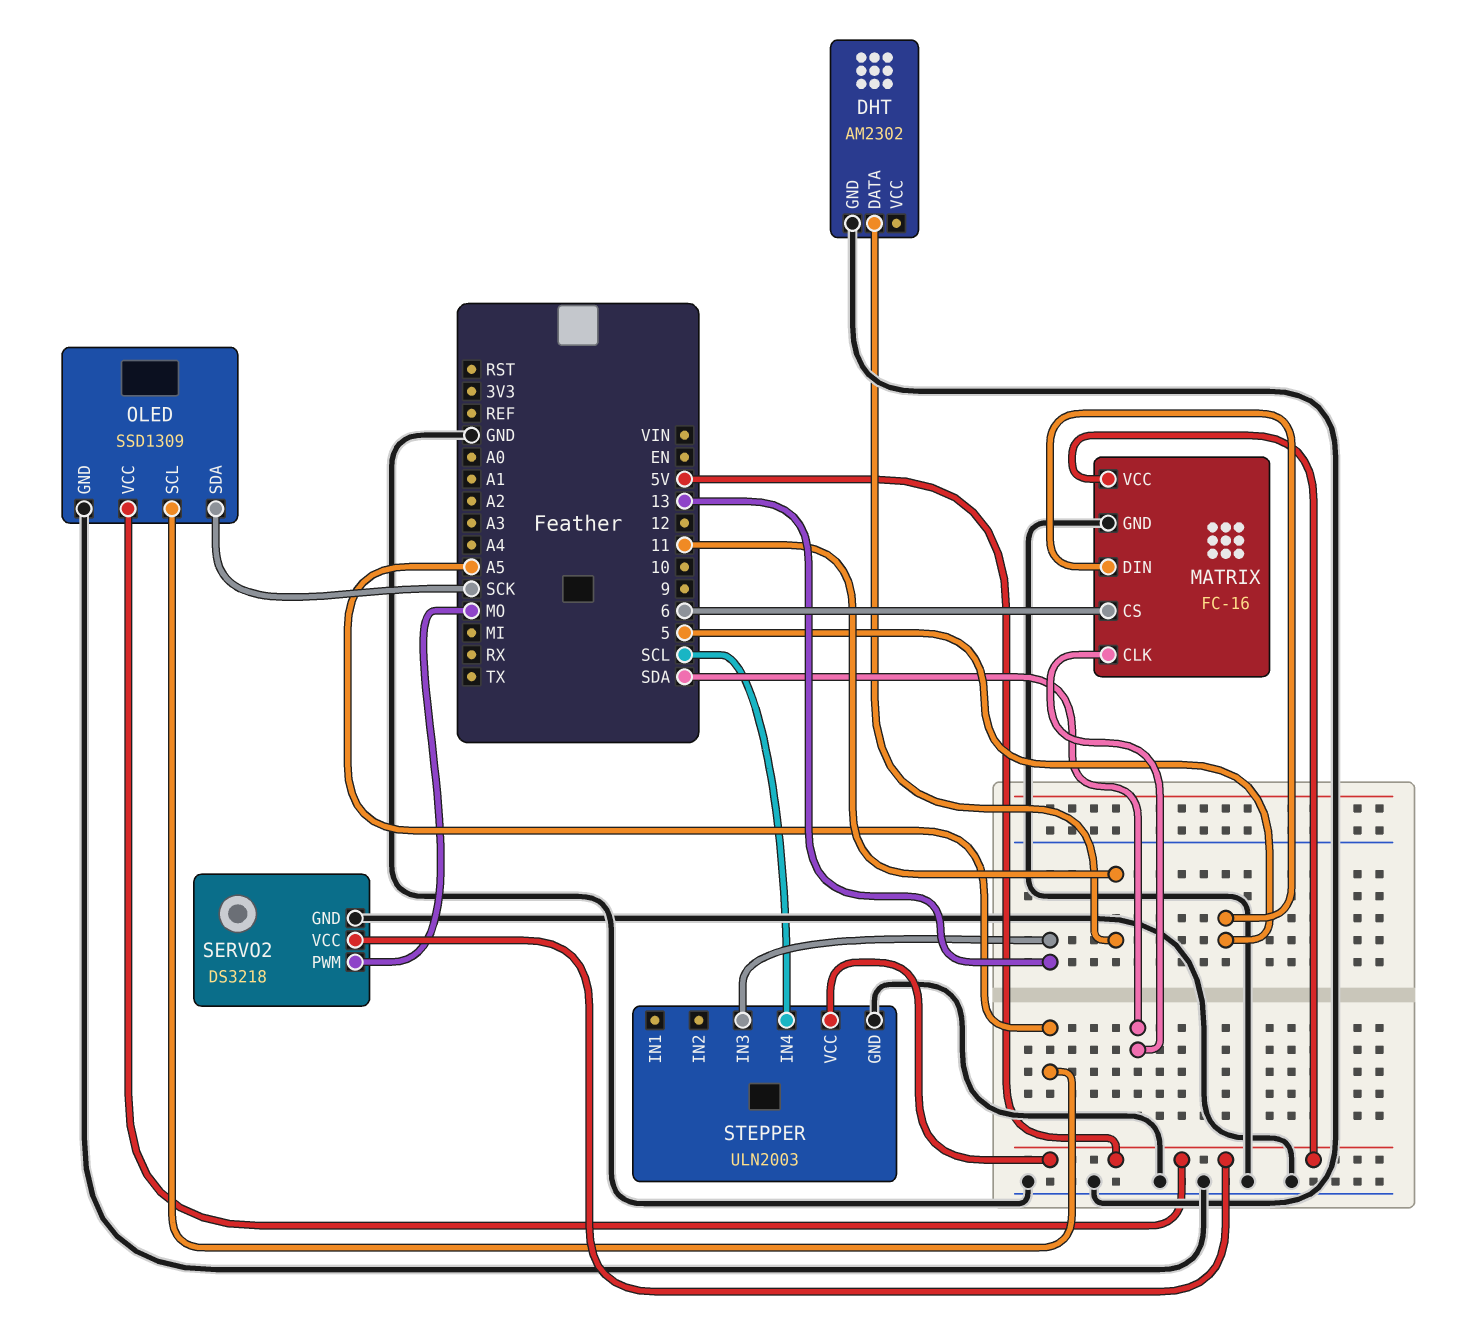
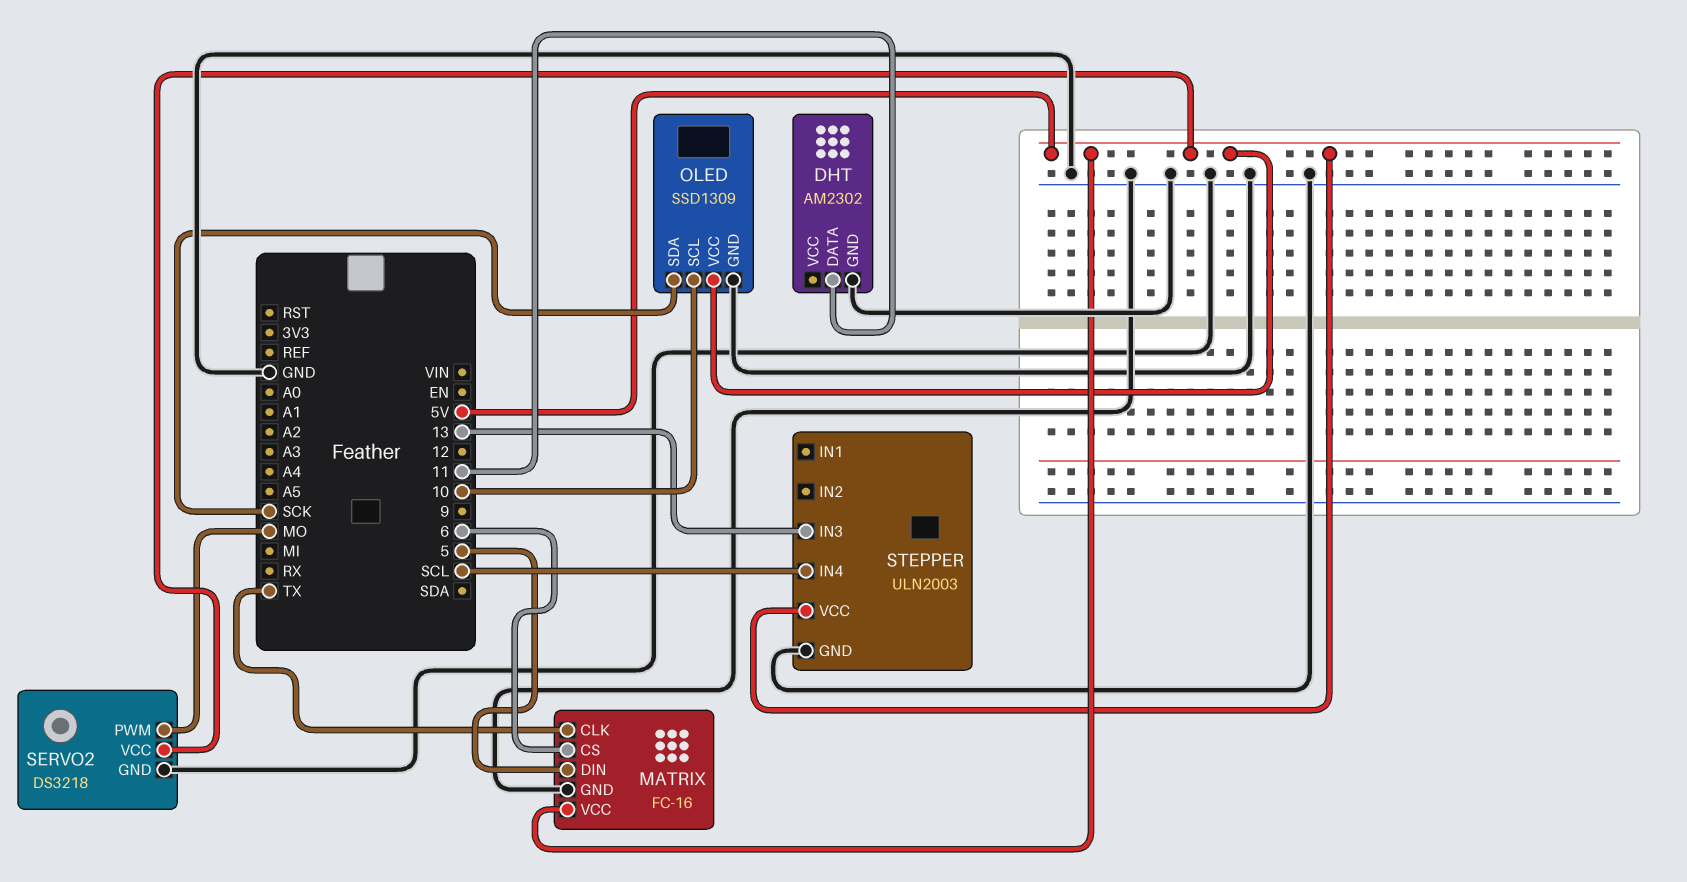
MATRIX pin CLK: SDA -> TX
OLED pin SCL: A5 -> 10

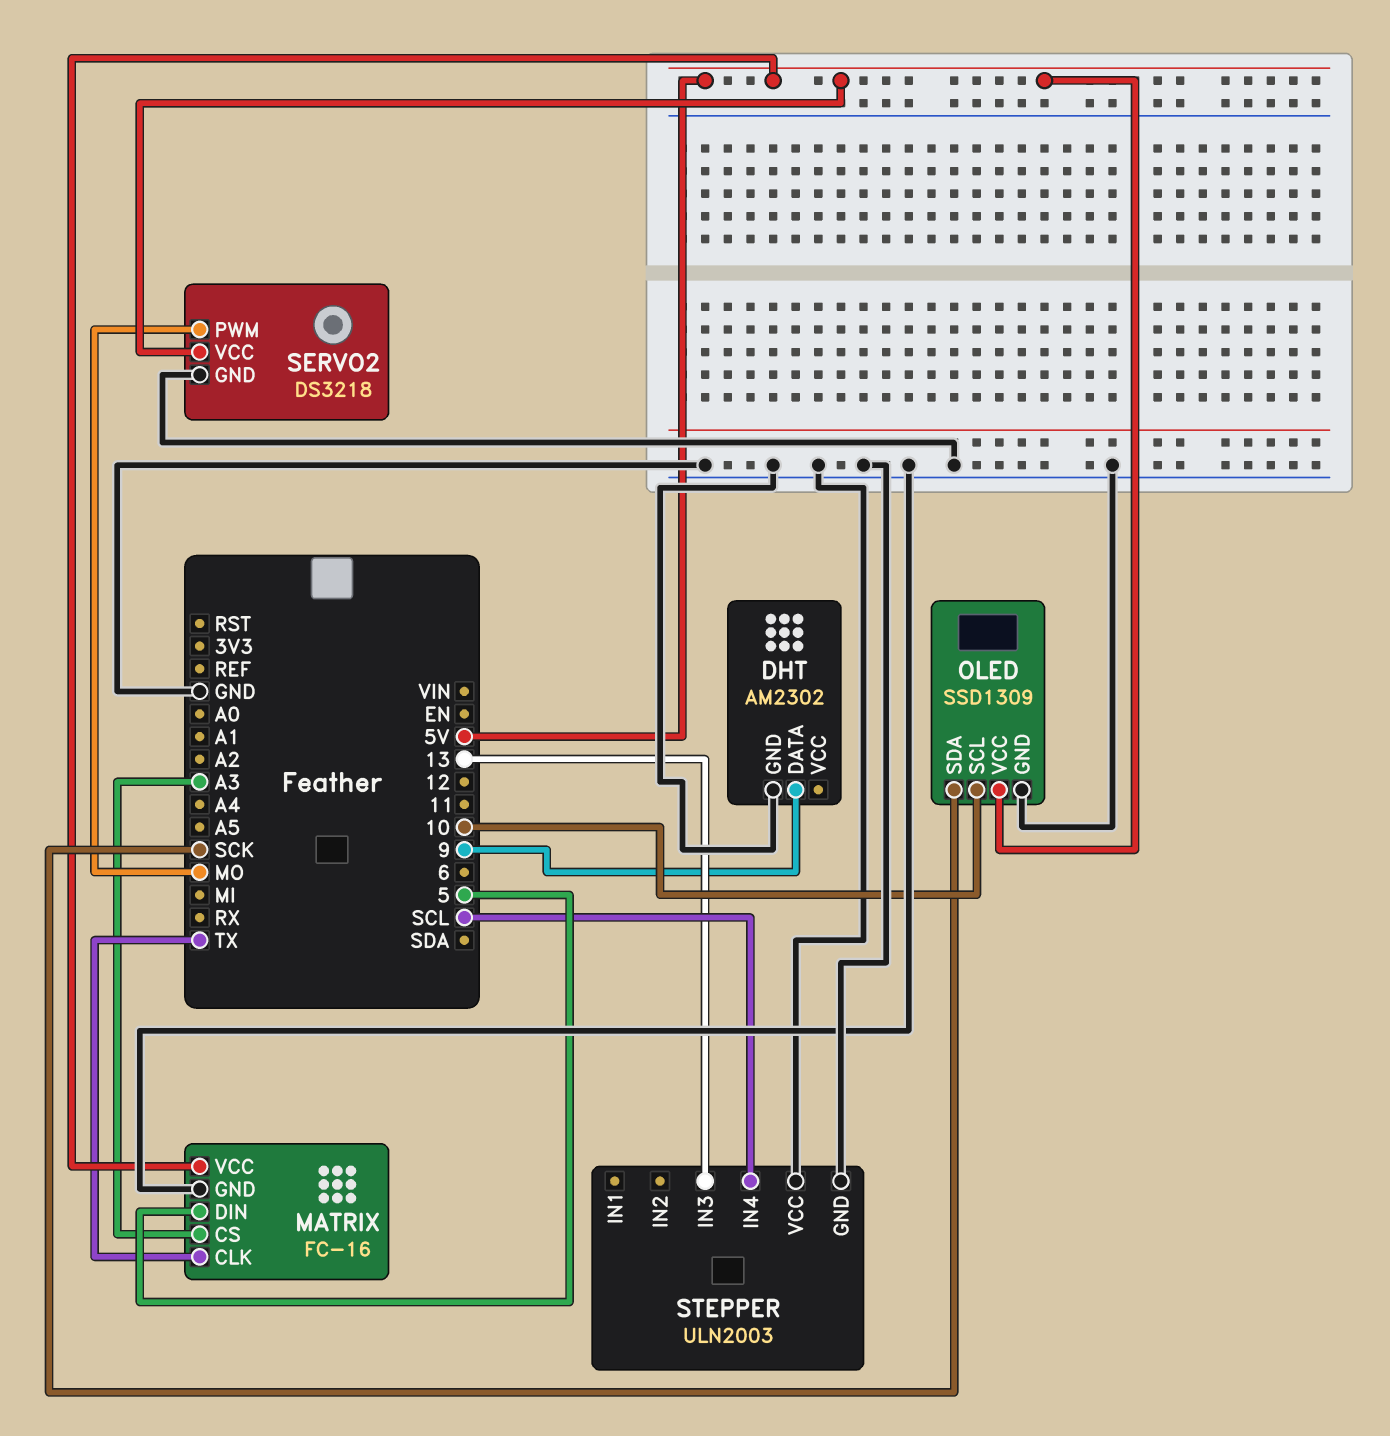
DHT pin DATA: 11 -> 9
MATRIX pin CS: 6 -> A3
STEPPER pin VCC: 5V -> GND

